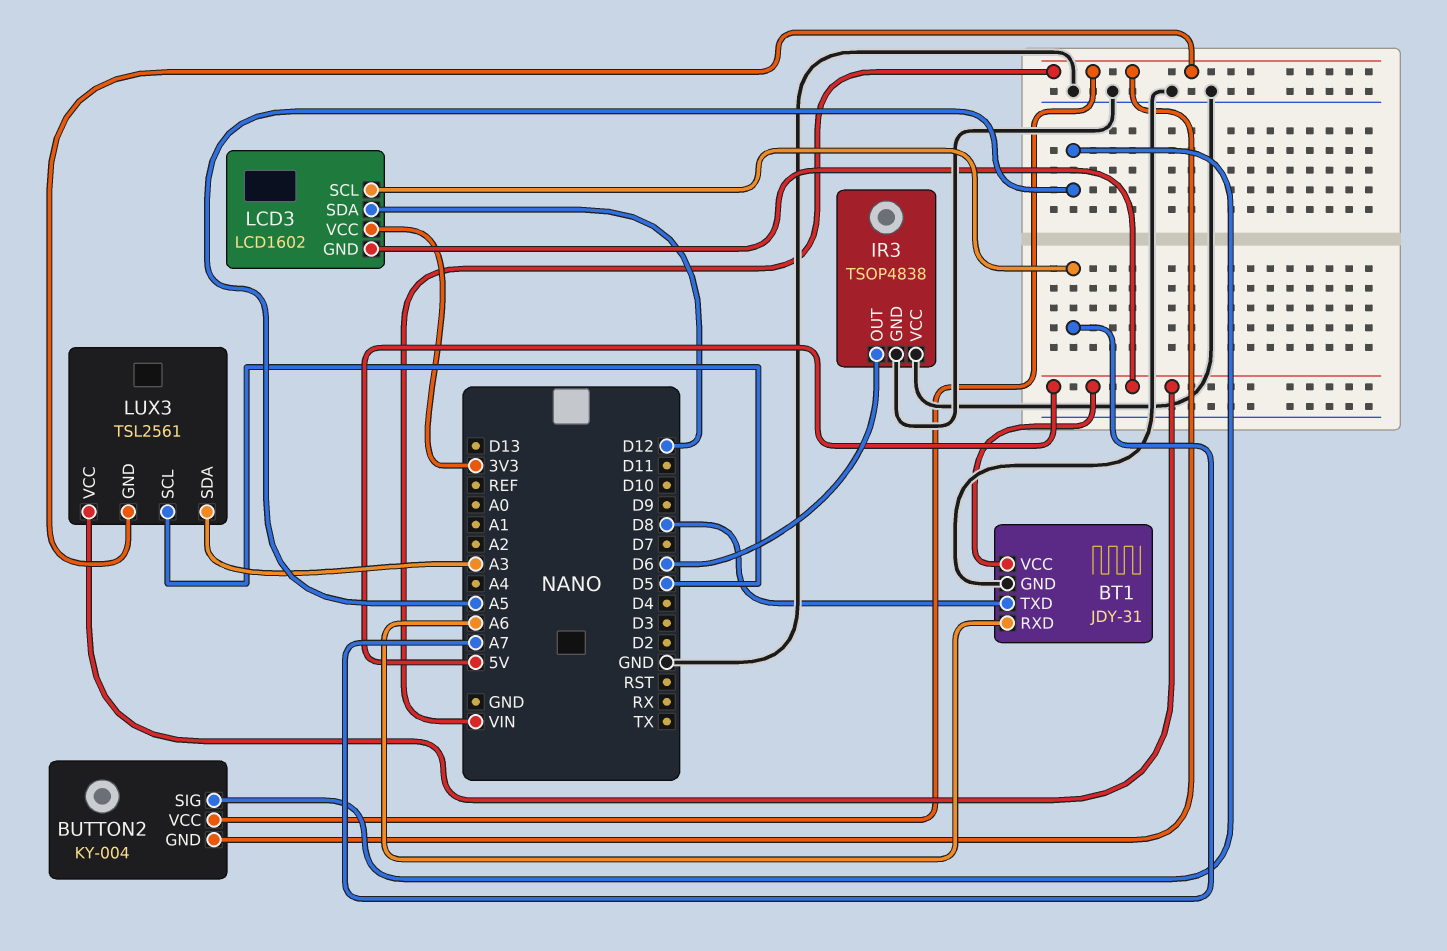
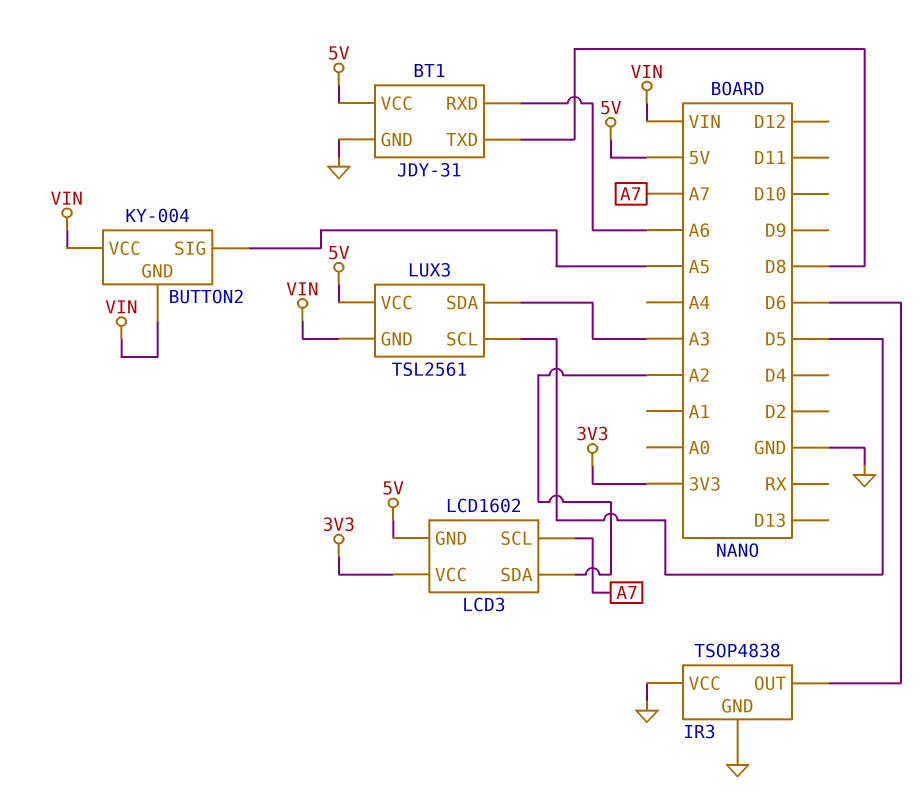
LCD3 pin SDA: D12 -> A2

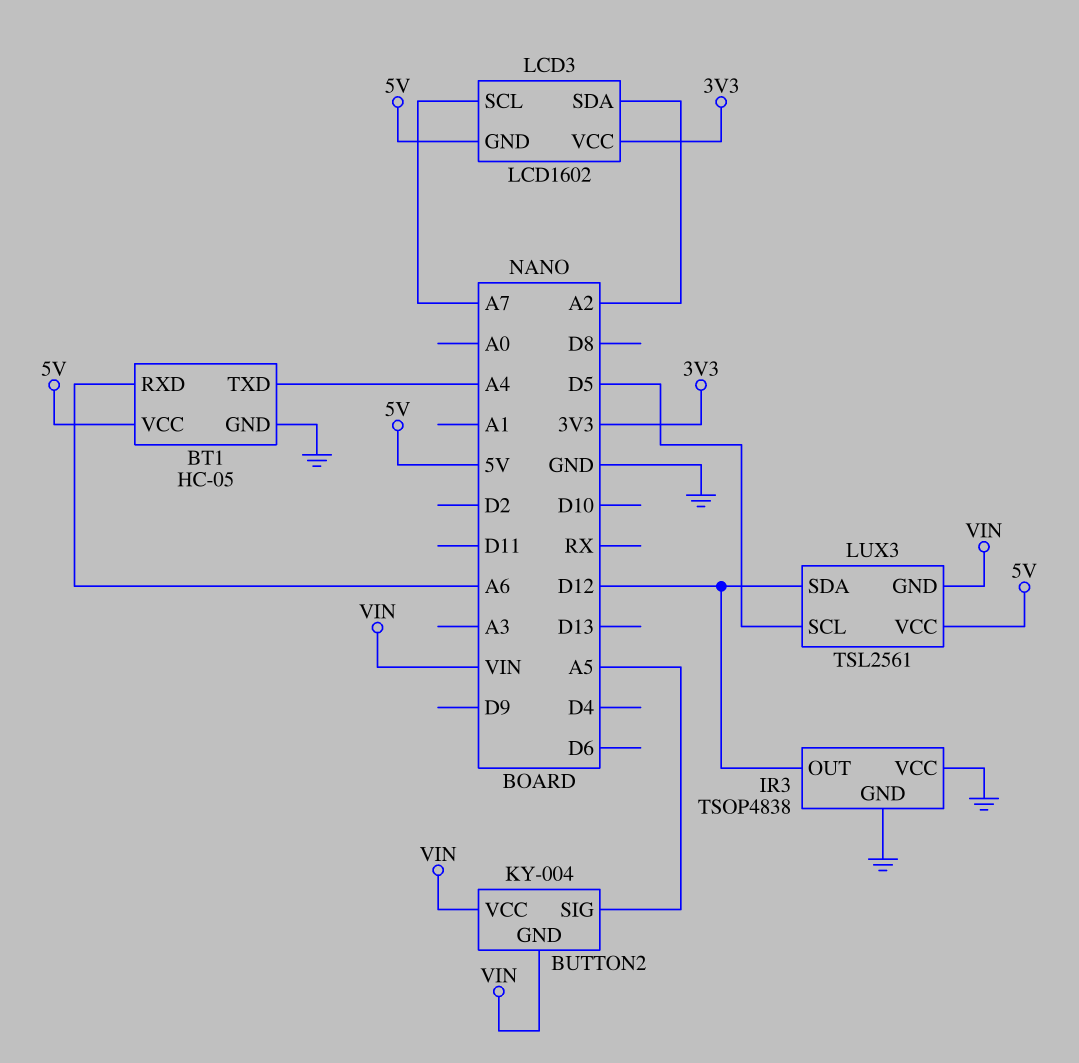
BT1: JDY-31 -> HC-05
BT1 pin TXD: D8 -> A4
IR3 pin OUT: D6 -> D12
LUX3 pin SDA: A3 -> D12

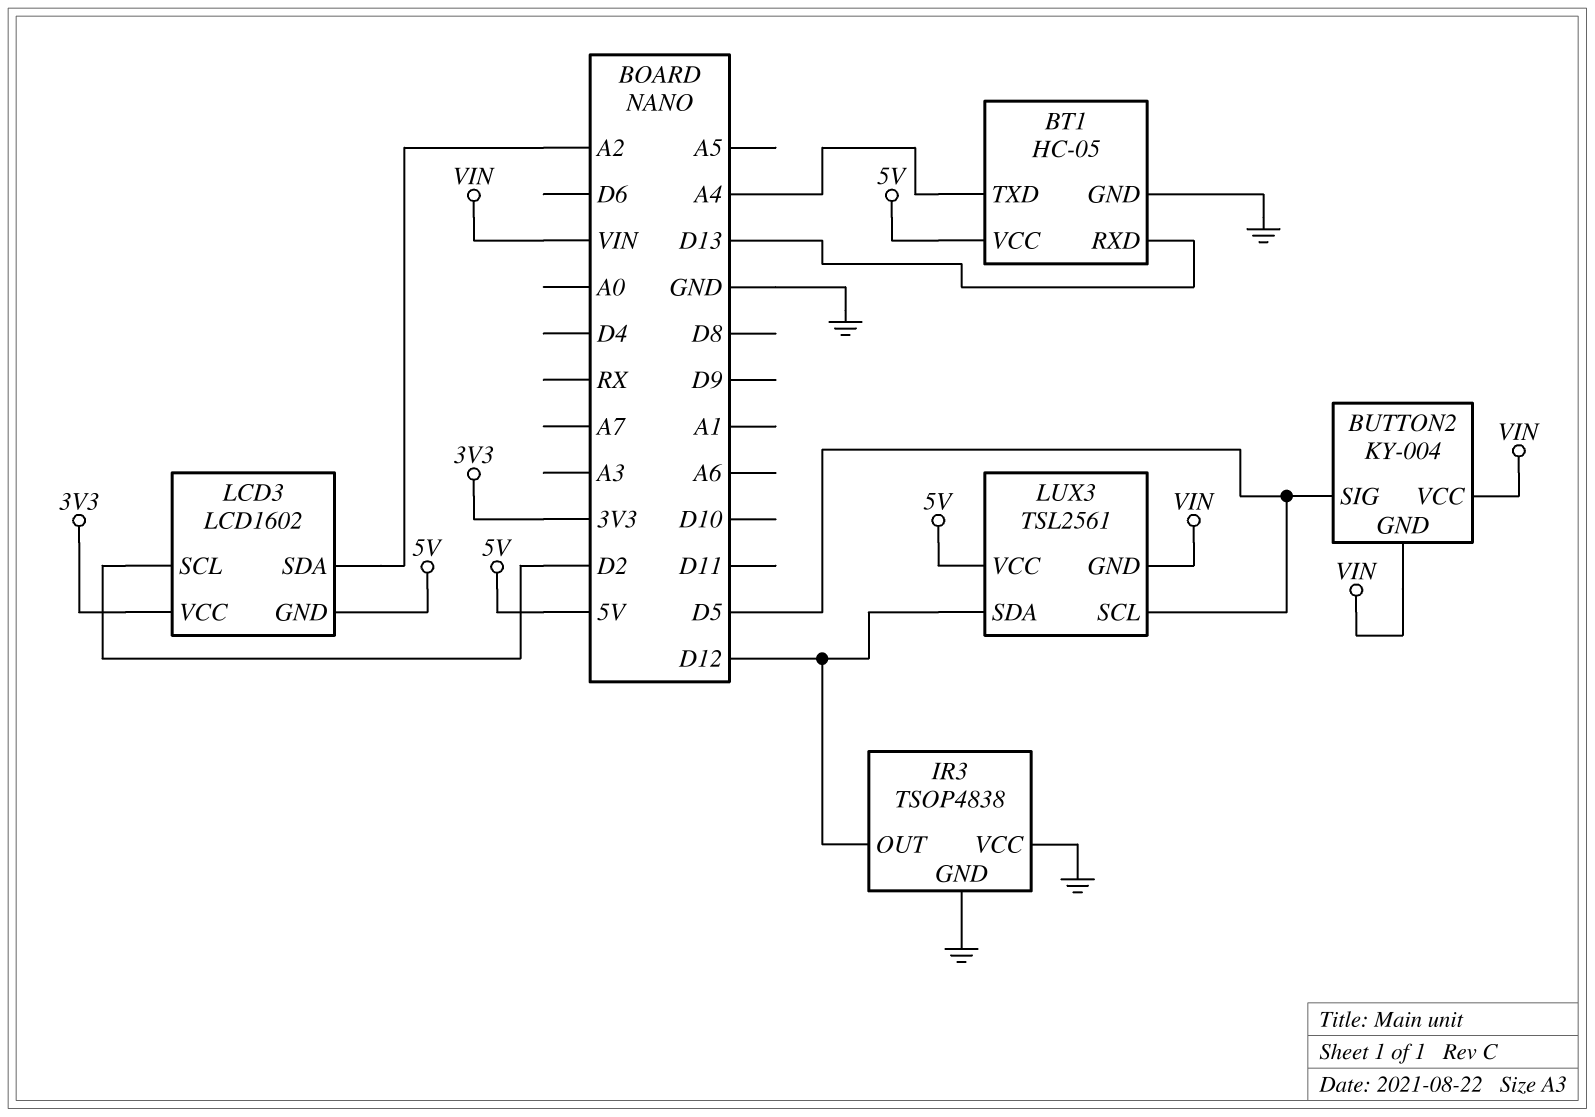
BT1 pin RXD: A6 -> D13
BUTTON2 pin SIG: A5 -> D5
LCD3 pin SCL: A7 -> D2

